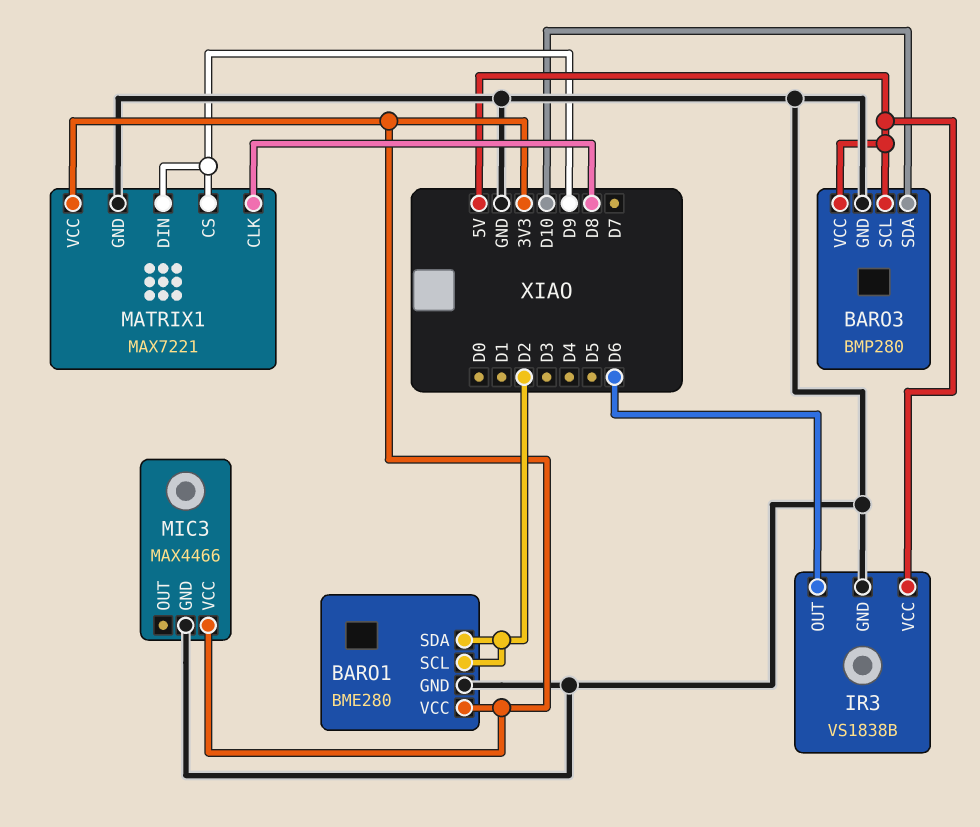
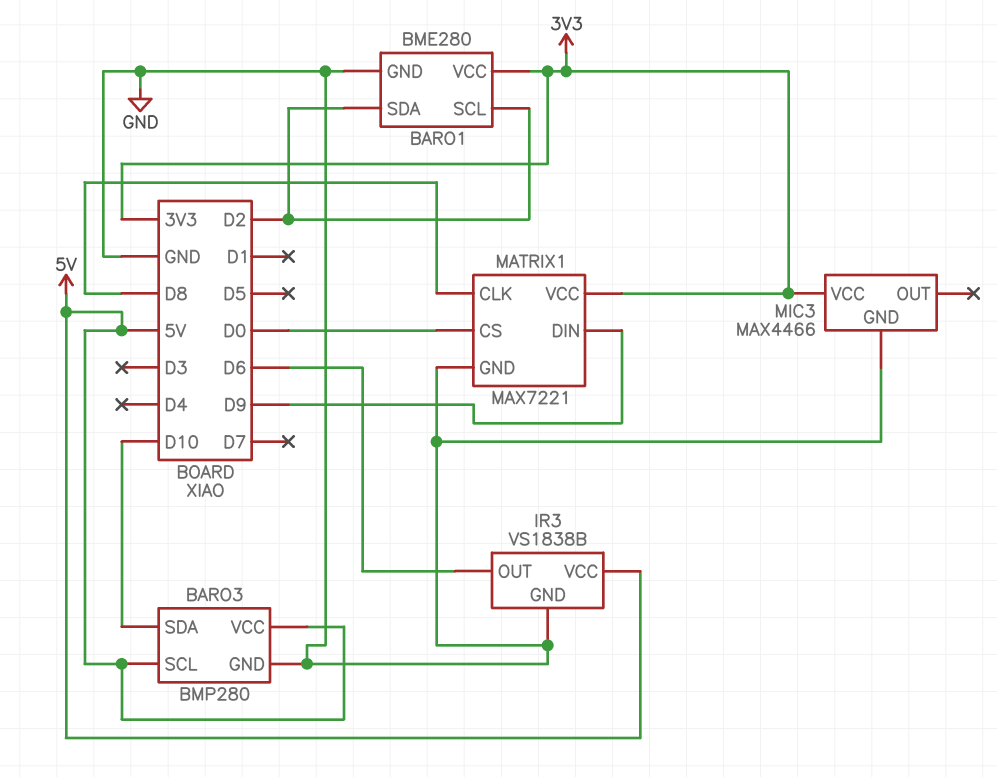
MATRIX1 pin CS: D9 -> D0

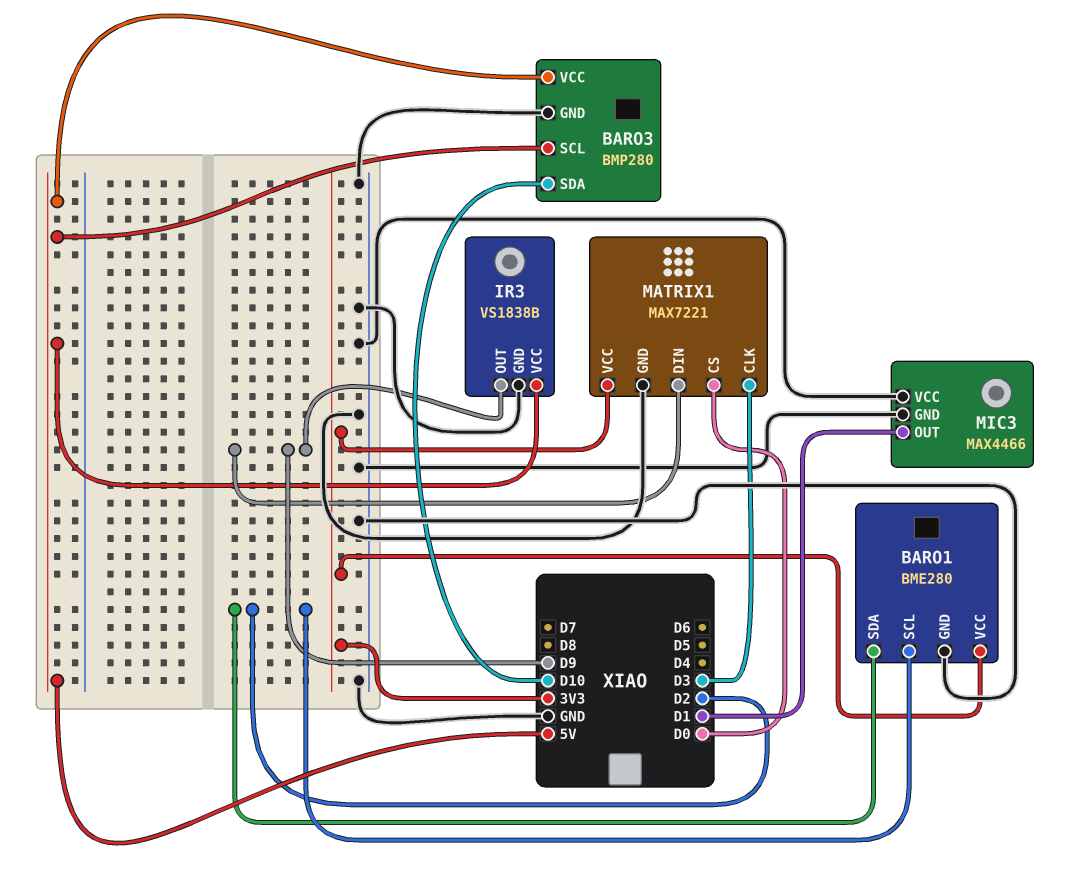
IR3 pin OUT: D6 -> D9
MATRIX1 pin CLK: D8 -> D3
MIC3 pin OUT: none -> D1
MIC3 pin VCC: 3V3 -> GND

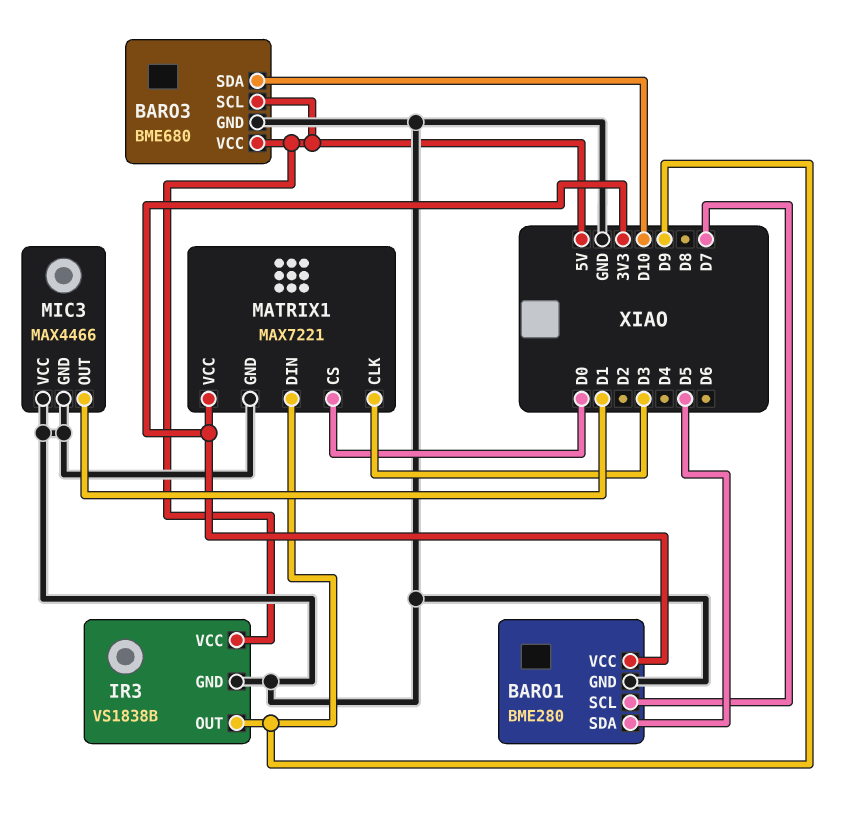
BARO1 pin SCL: D2 -> D7
BARO1 pin SDA: D2 -> D5
BARO3: BMP280 -> BME680

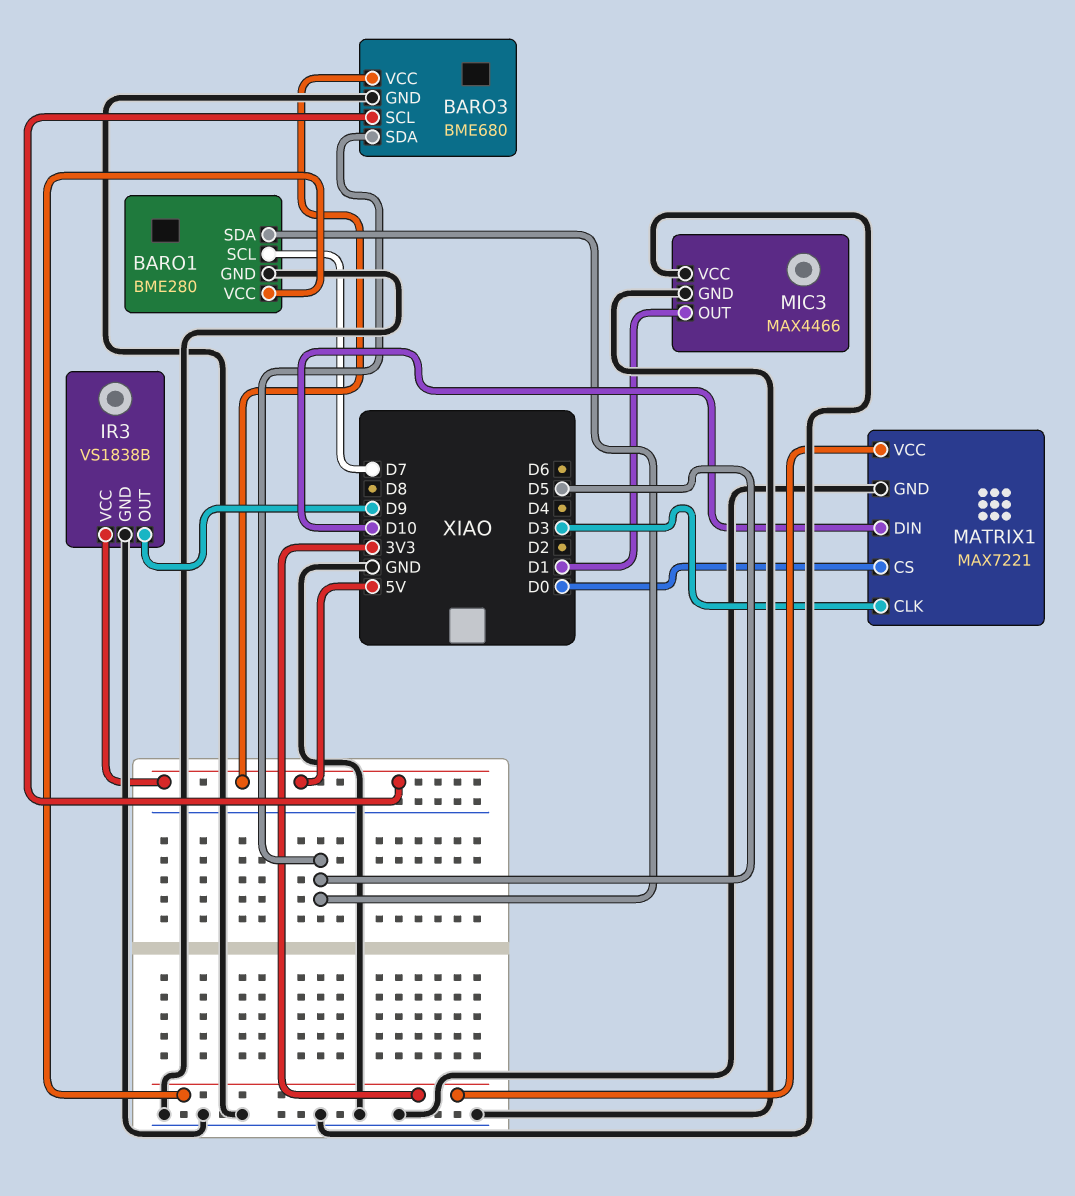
BARO3 pin SDA: D10 -> D5
MATRIX1 pin DIN: D9 -> D10

